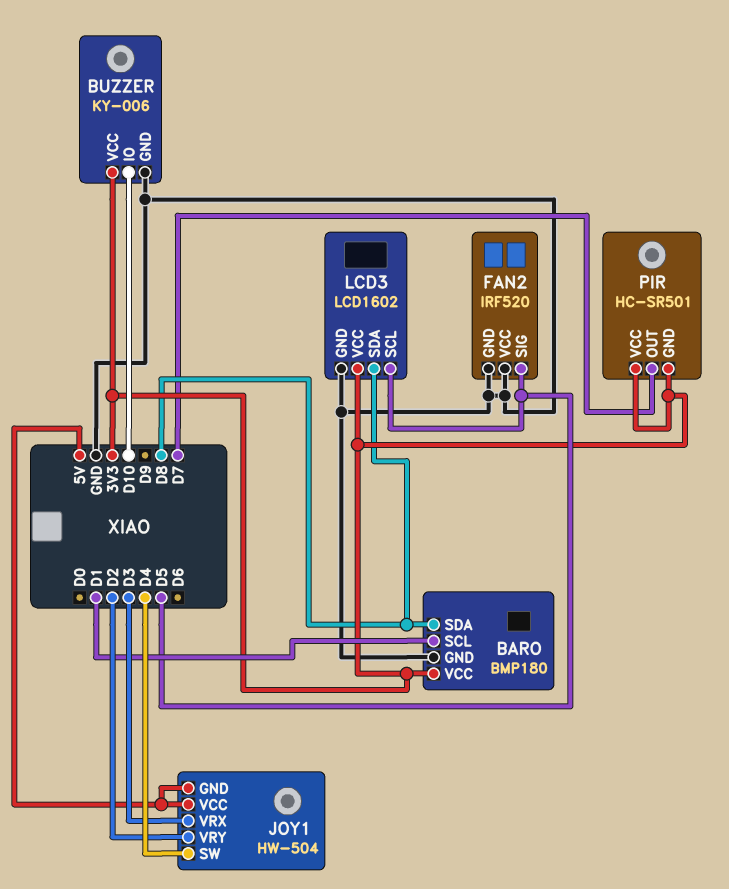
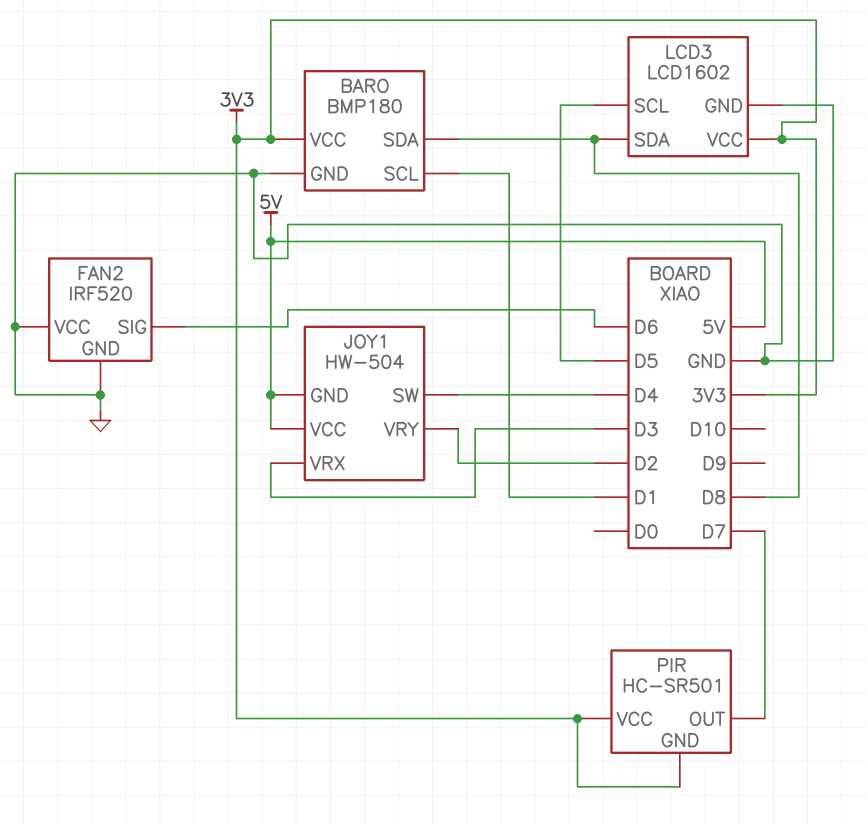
BUZZER: KY-006 -> none
BUZZER pin GND: GND -> none
BUZZER pin IO: D10 -> none
BUZZER pin VCC: 3V3 -> none
FAN2 pin SIG: D5 -> D6

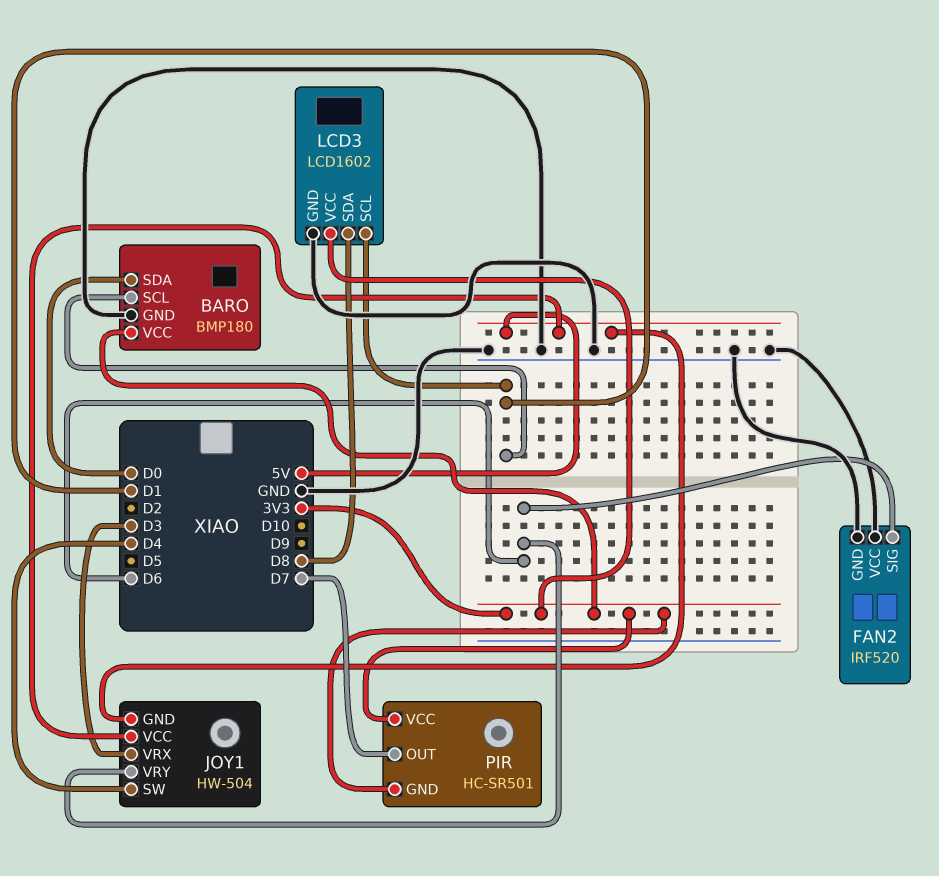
BARO pin SDA: D8 -> D0
JOY1 pin VRY: D2 -> D6
LCD3 pin SCL: D5 -> D1

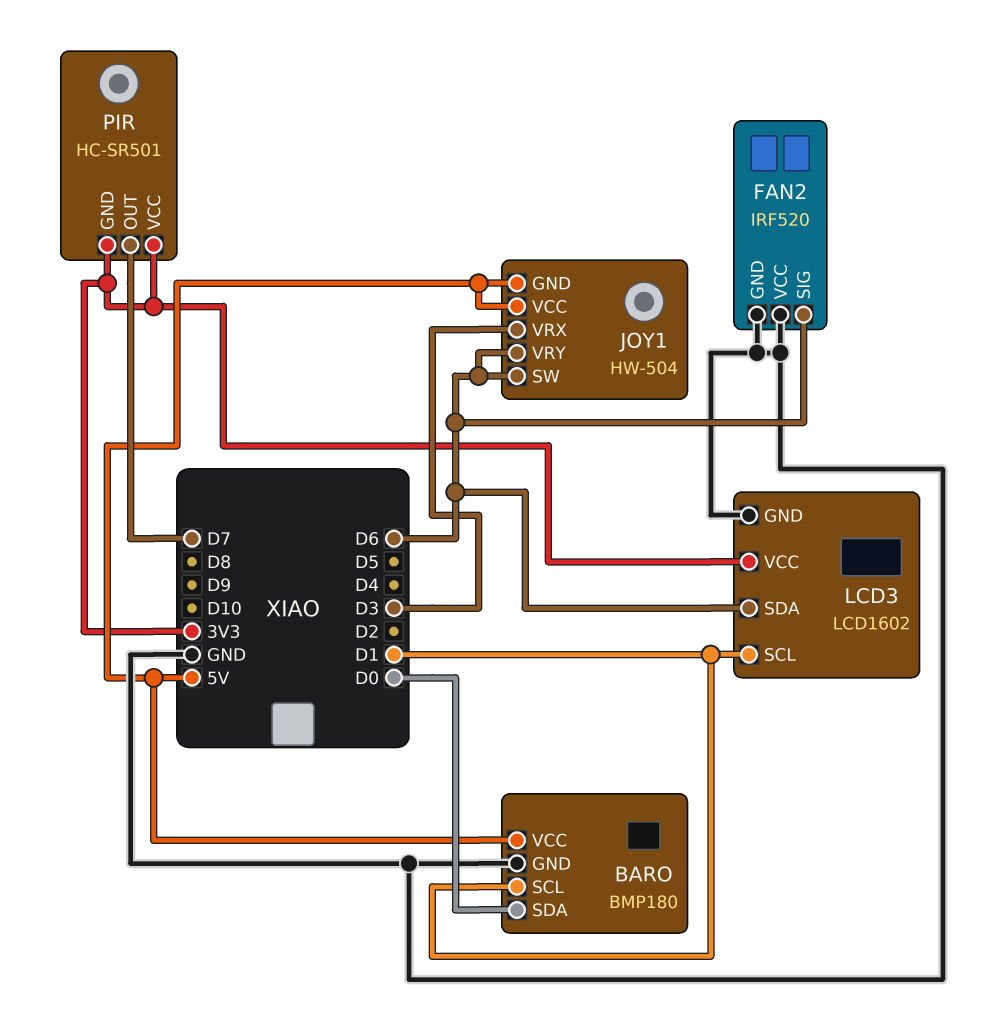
BARO pin VCC: 3V3 -> 5V
JOY1 pin SW: D4 -> D6
LCD3 pin SDA: D8 -> D6

